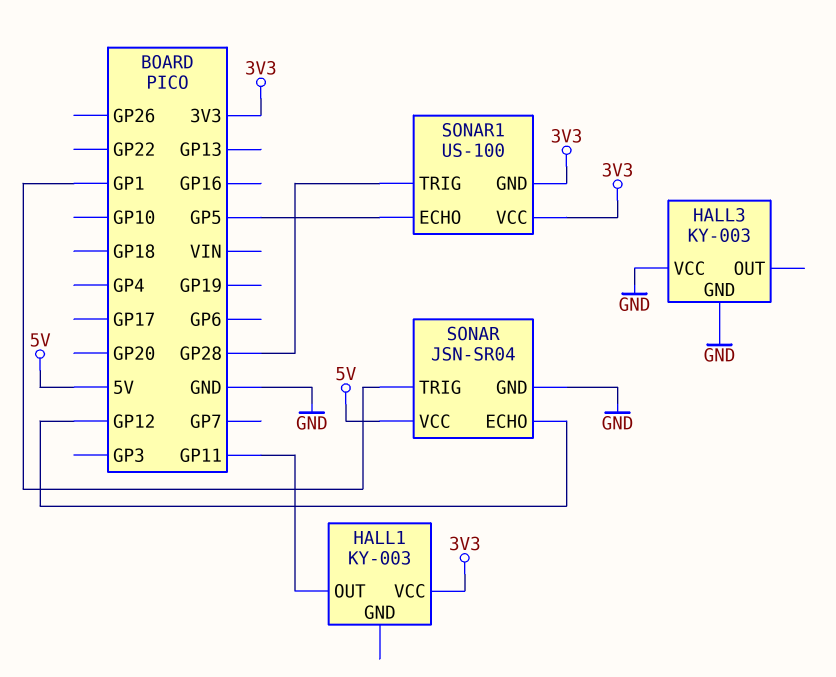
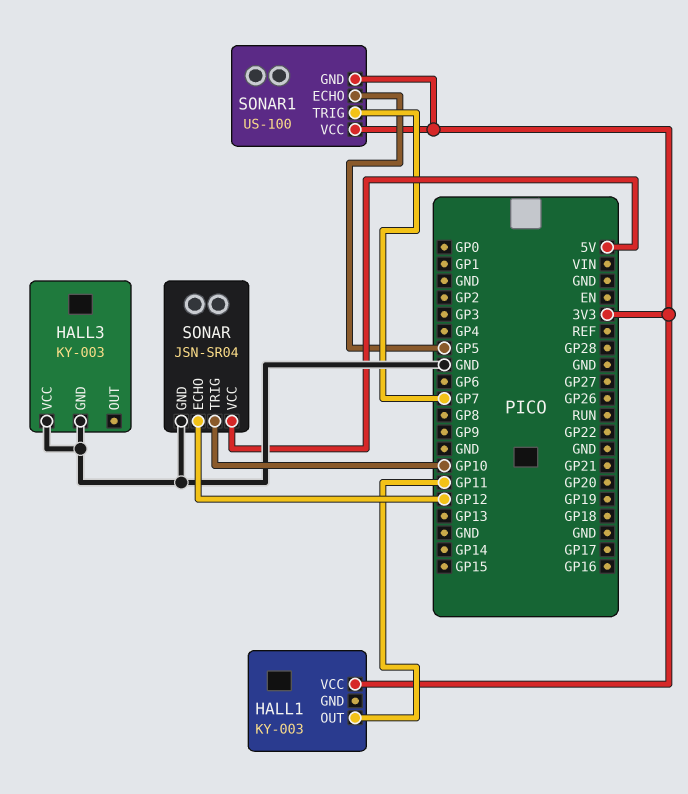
SONAR pin TRIG: GP1 -> GP10
SONAR1 pin TRIG: GP28 -> GP7

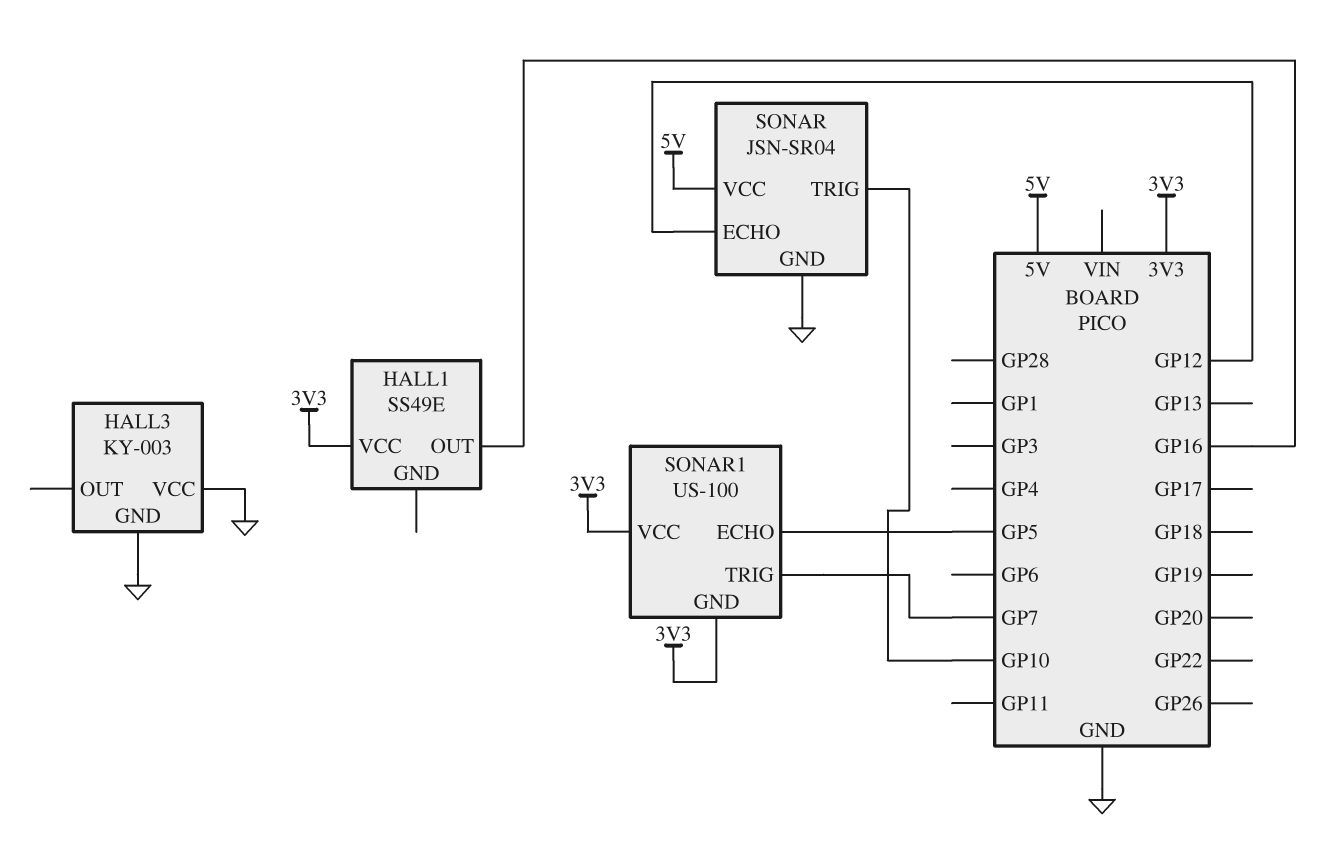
HALL1: KY-003 -> SS49E
HALL1 pin OUT: GP11 -> GP16

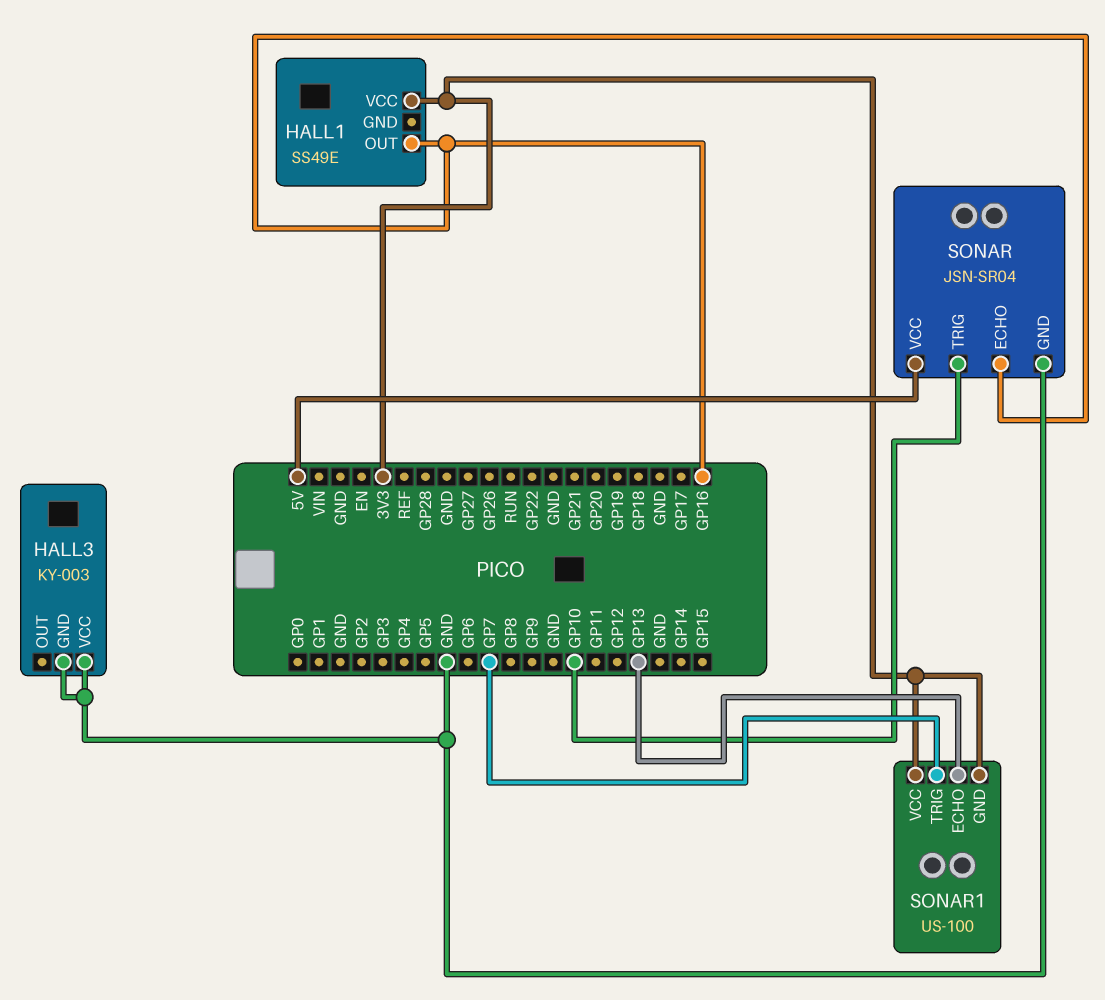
SONAR pin ECHO: GP12 -> GP16
SONAR1 pin ECHO: GP5 -> GP13

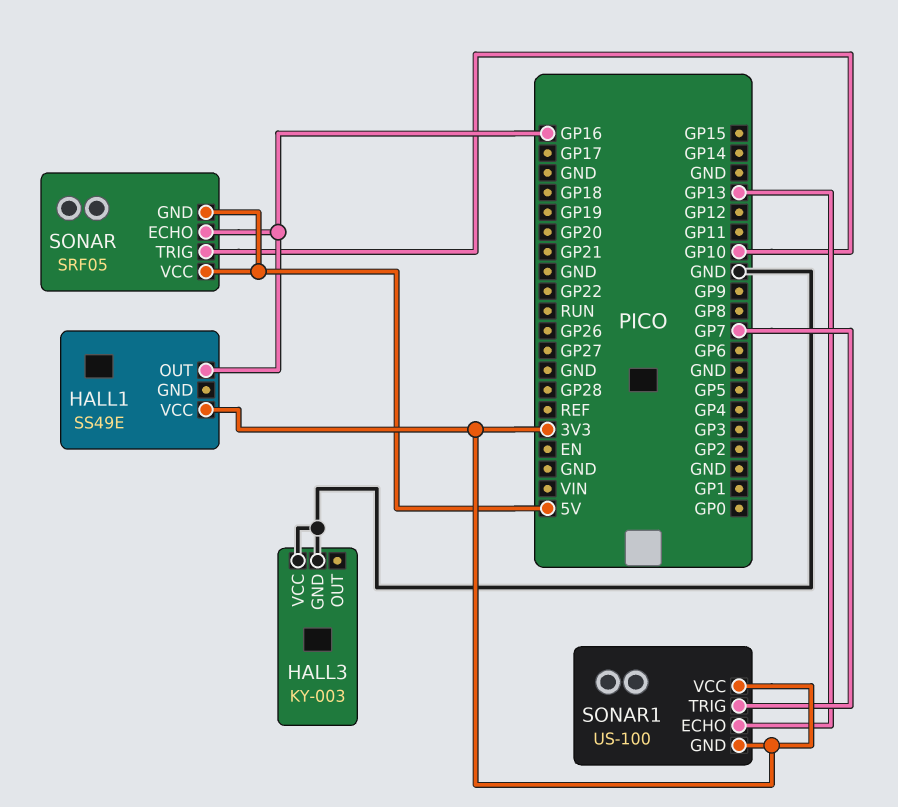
SONAR: JSN-SR04 -> SRF05
SONAR pin GND: GND -> 5V

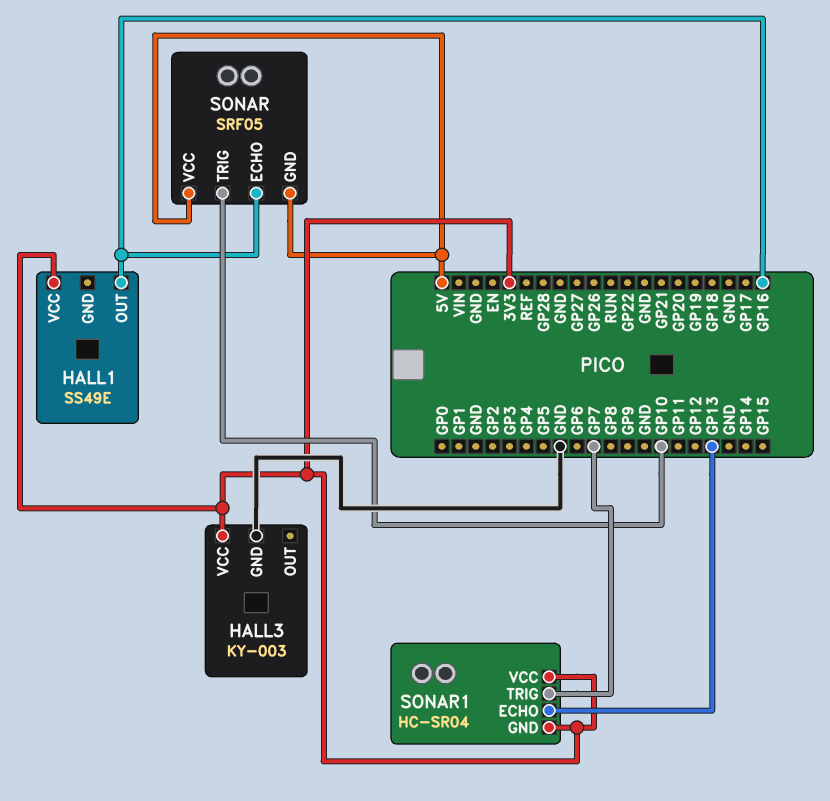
HALL3 pin VCC: GND -> 3V3
SONAR1: US-100 -> HC-SR04

